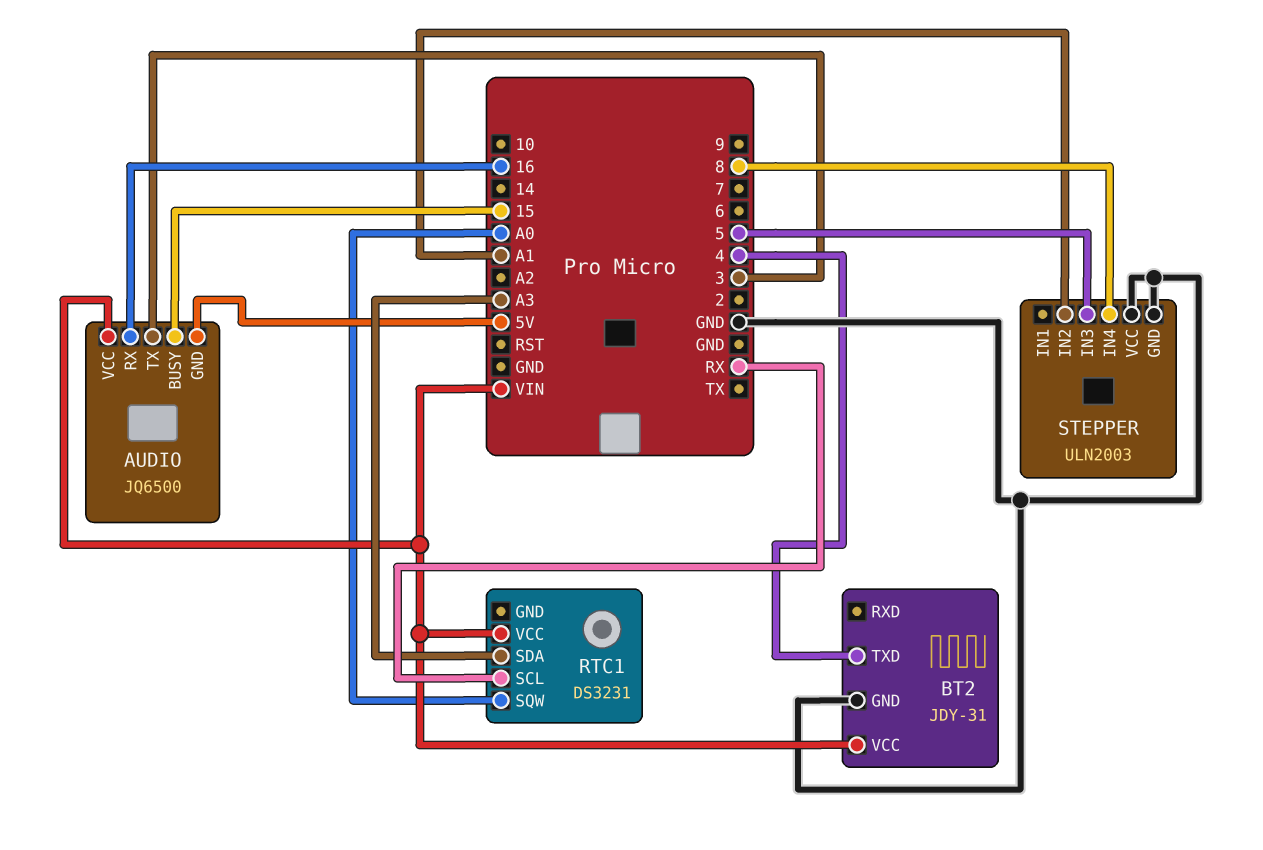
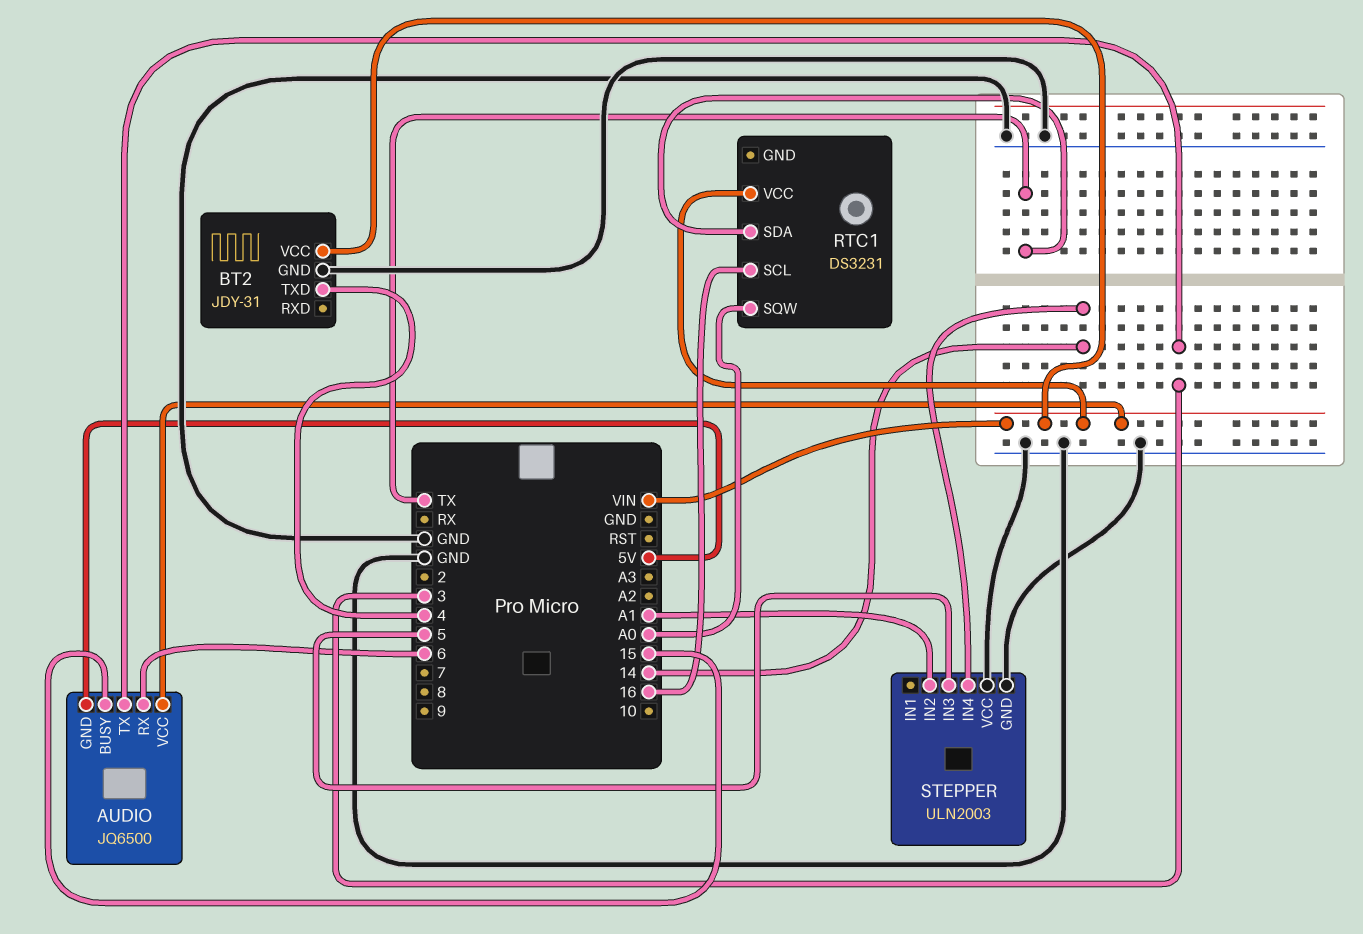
AUDIO pin RX: 16 -> 6
RTC1 pin SCL: RX -> 16
RTC1 pin SDA: A3 -> TX
STEPPER pin IN4: 8 -> 14

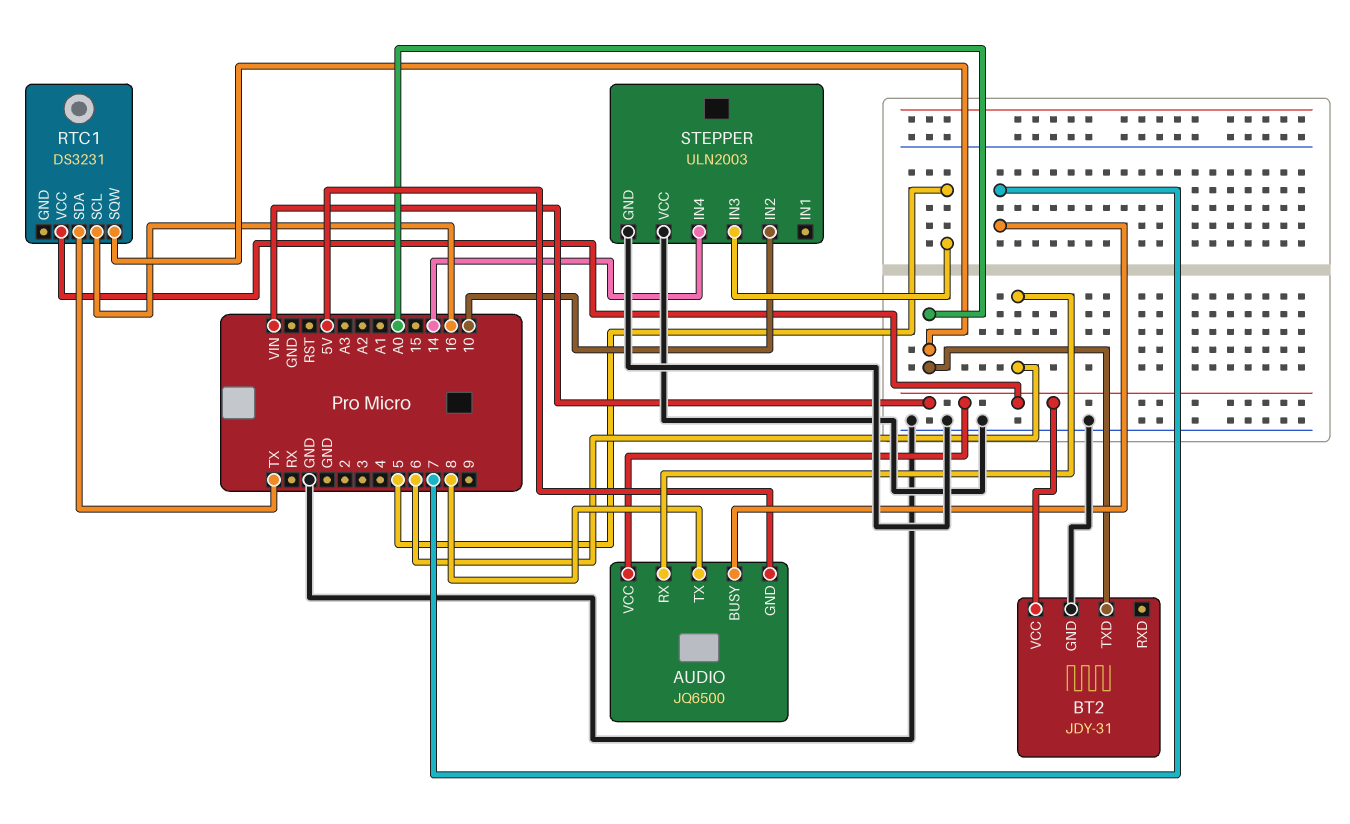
AUDIO pin BUSY: 15 -> 7
AUDIO pin TX: 3 -> 8
BT2 pin TXD: 4 -> A0
STEPPER pin IN2: A1 -> 10

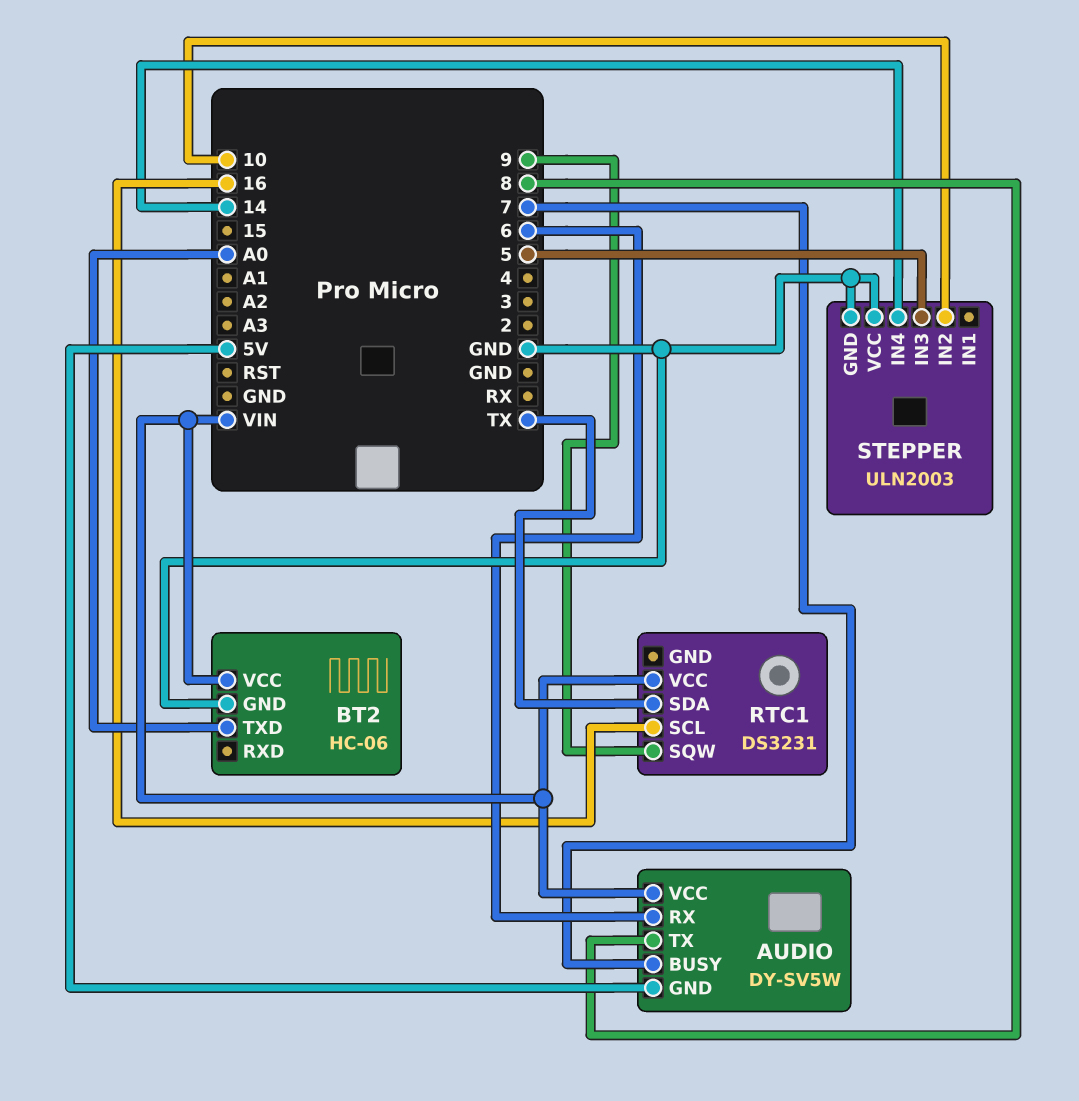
AUDIO: JQ6500 -> DY-SV5W
BT2: JDY-31 -> HC-06
RTC1 pin SQW: A0 -> 9

